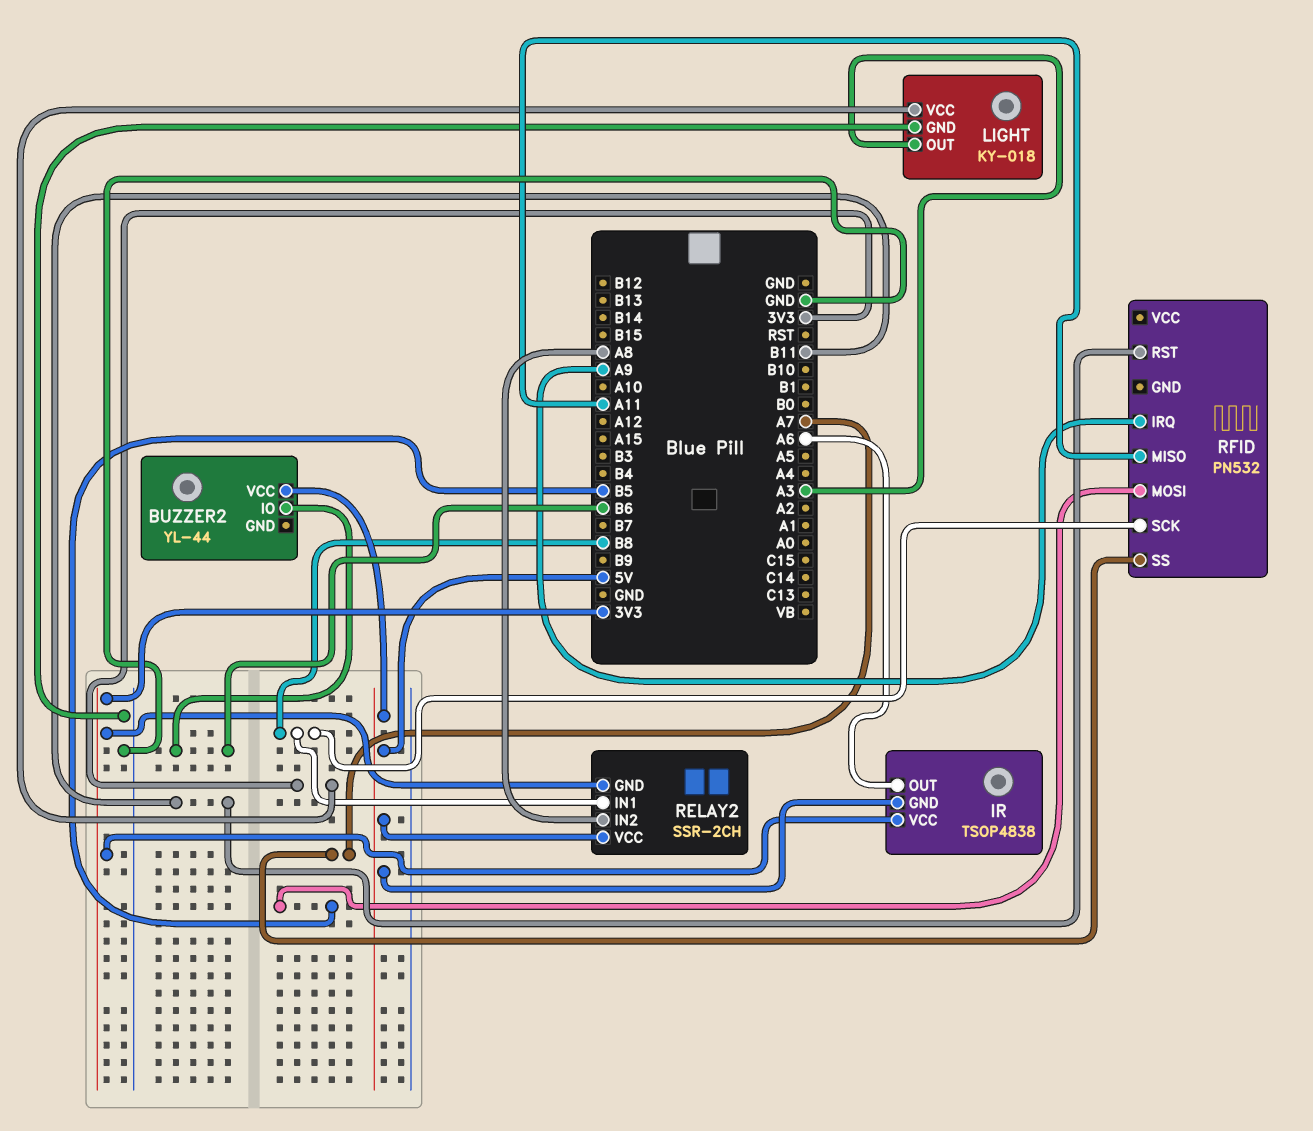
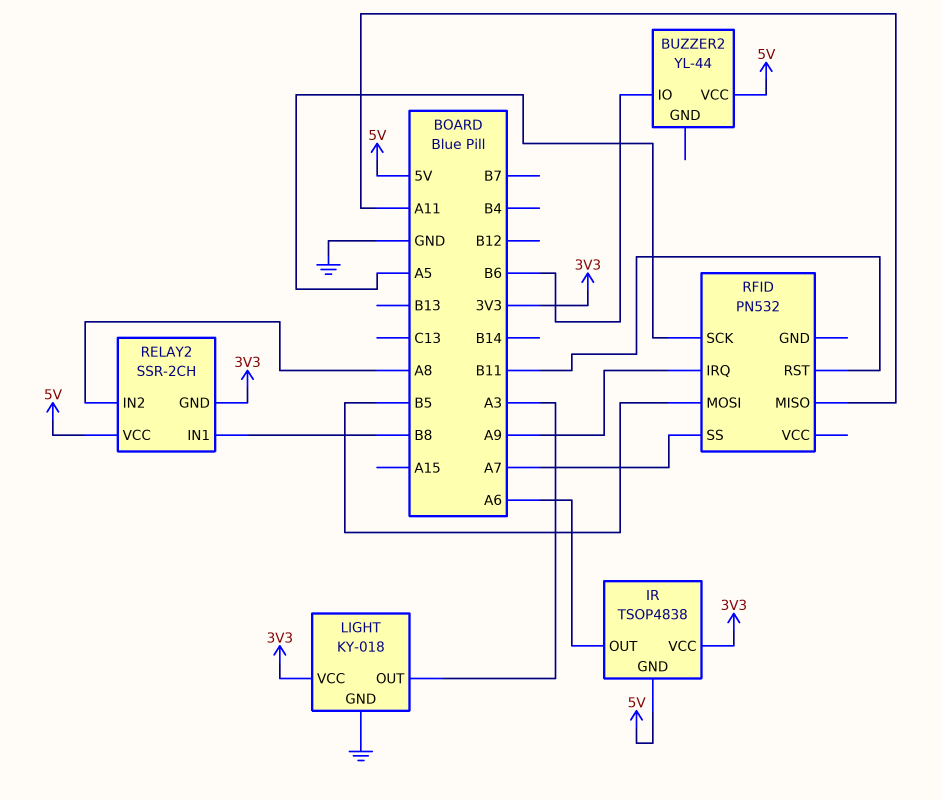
RFID pin SCK: B8 -> A5

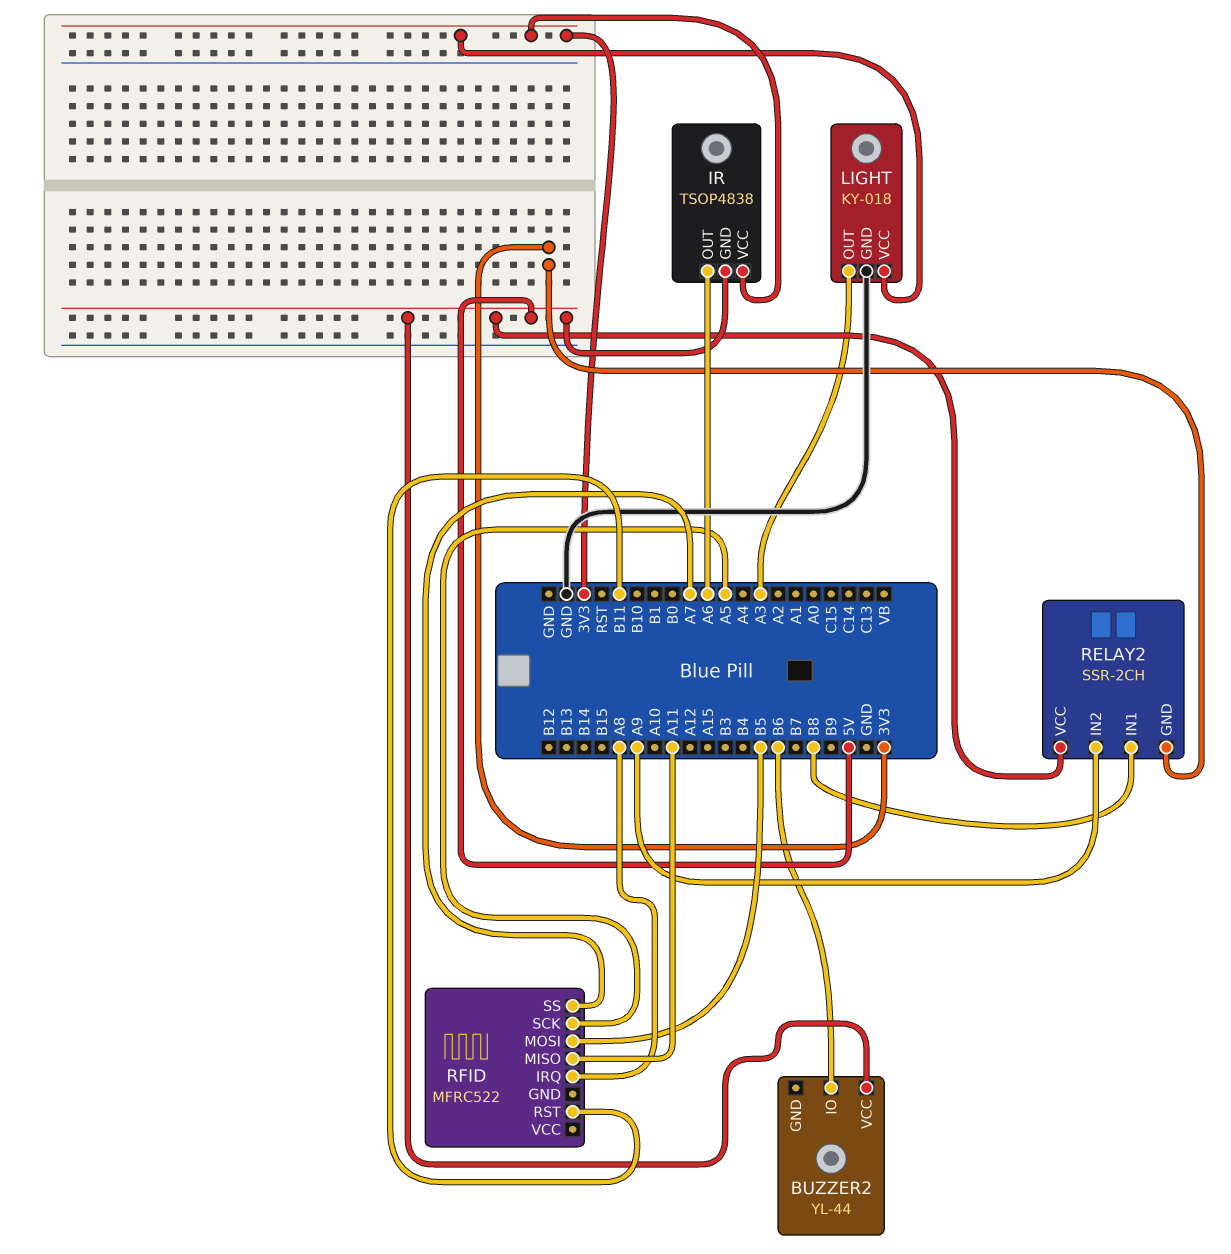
RELAY2 pin IN2: A8 -> A9
RFID: PN532 -> MFRC522
RFID pin IRQ: A9 -> A8

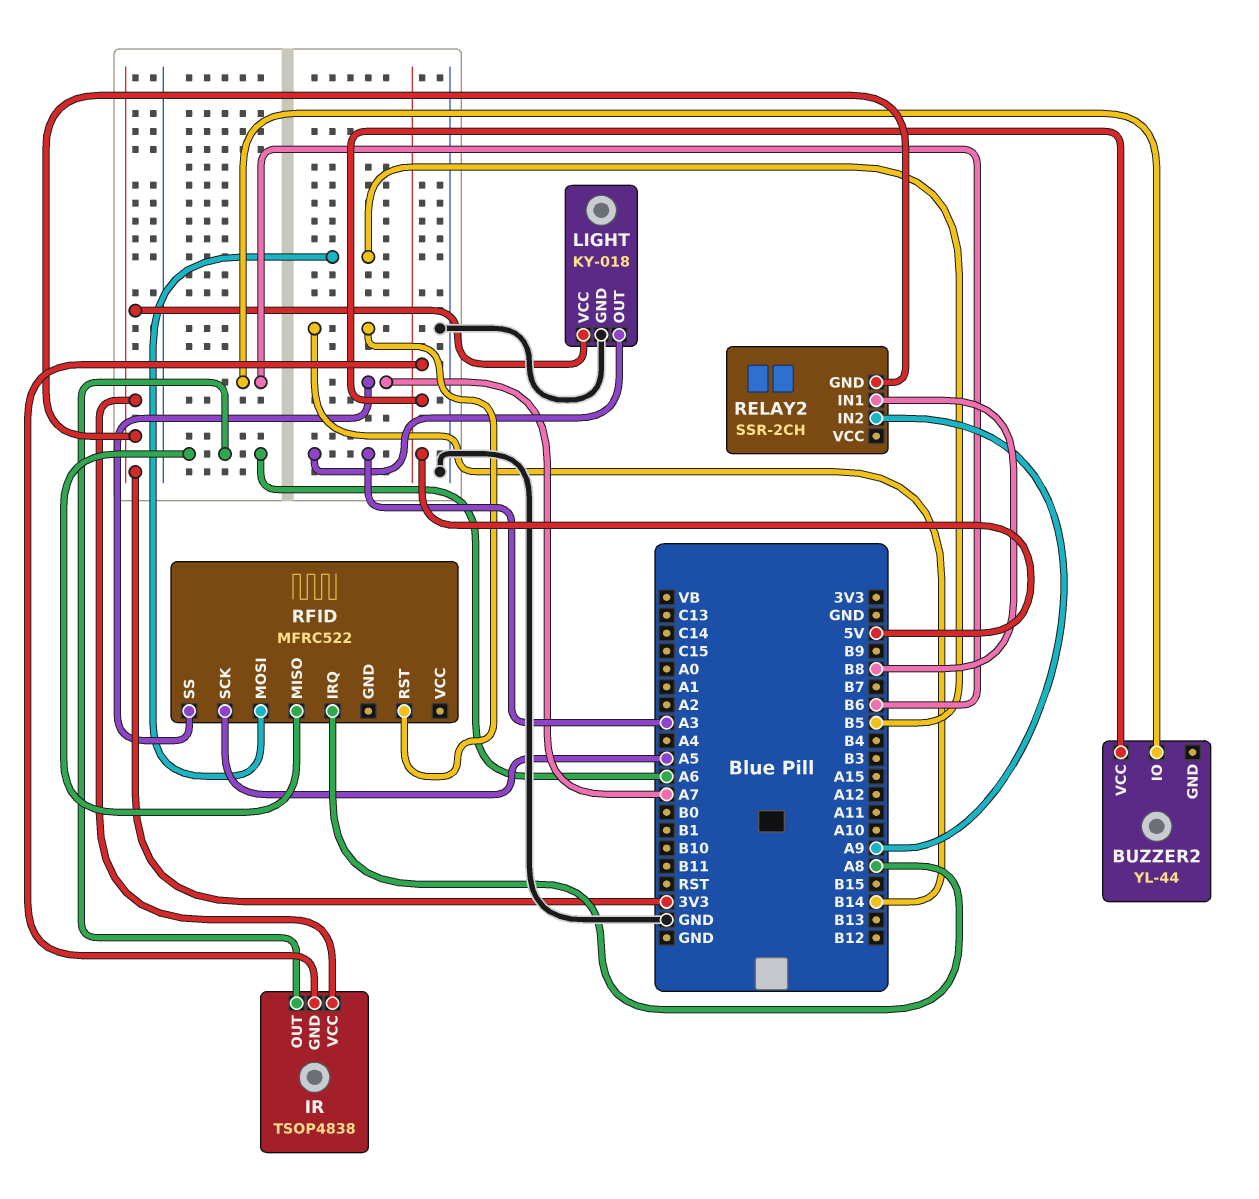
RELAY2 pin VCC: 5V -> none
RFID pin MISO: A11 -> A6
RFID pin RST: B11 -> B14

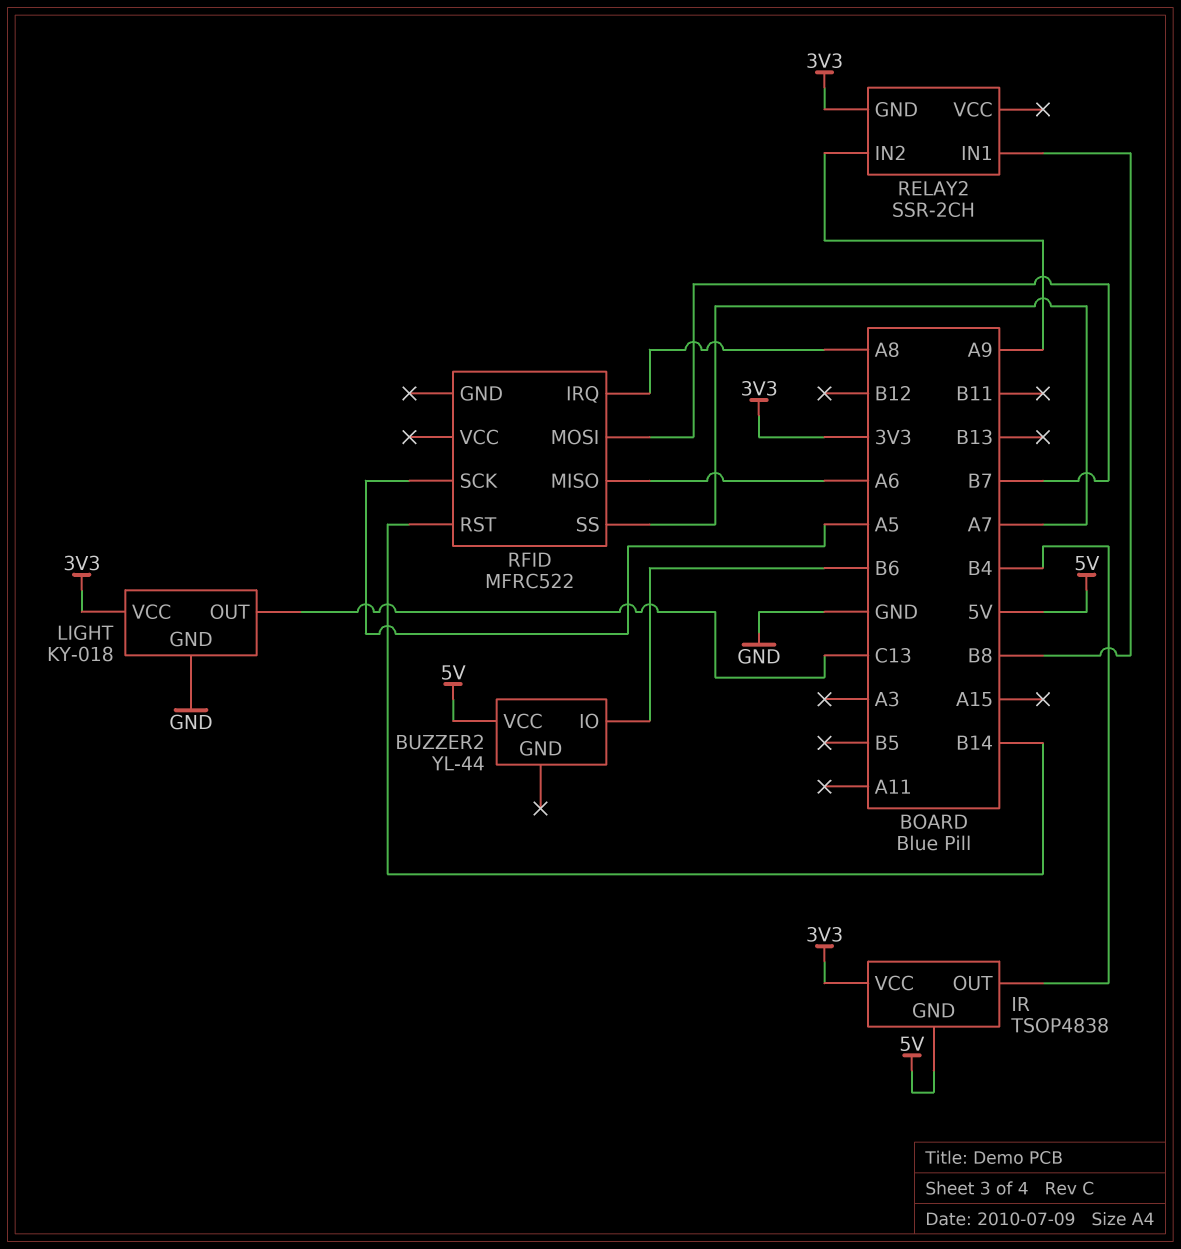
IR pin OUT: A6 -> B4
LIGHT pin OUT: A3 -> C13
RFID pin MOSI: B5 -> B7

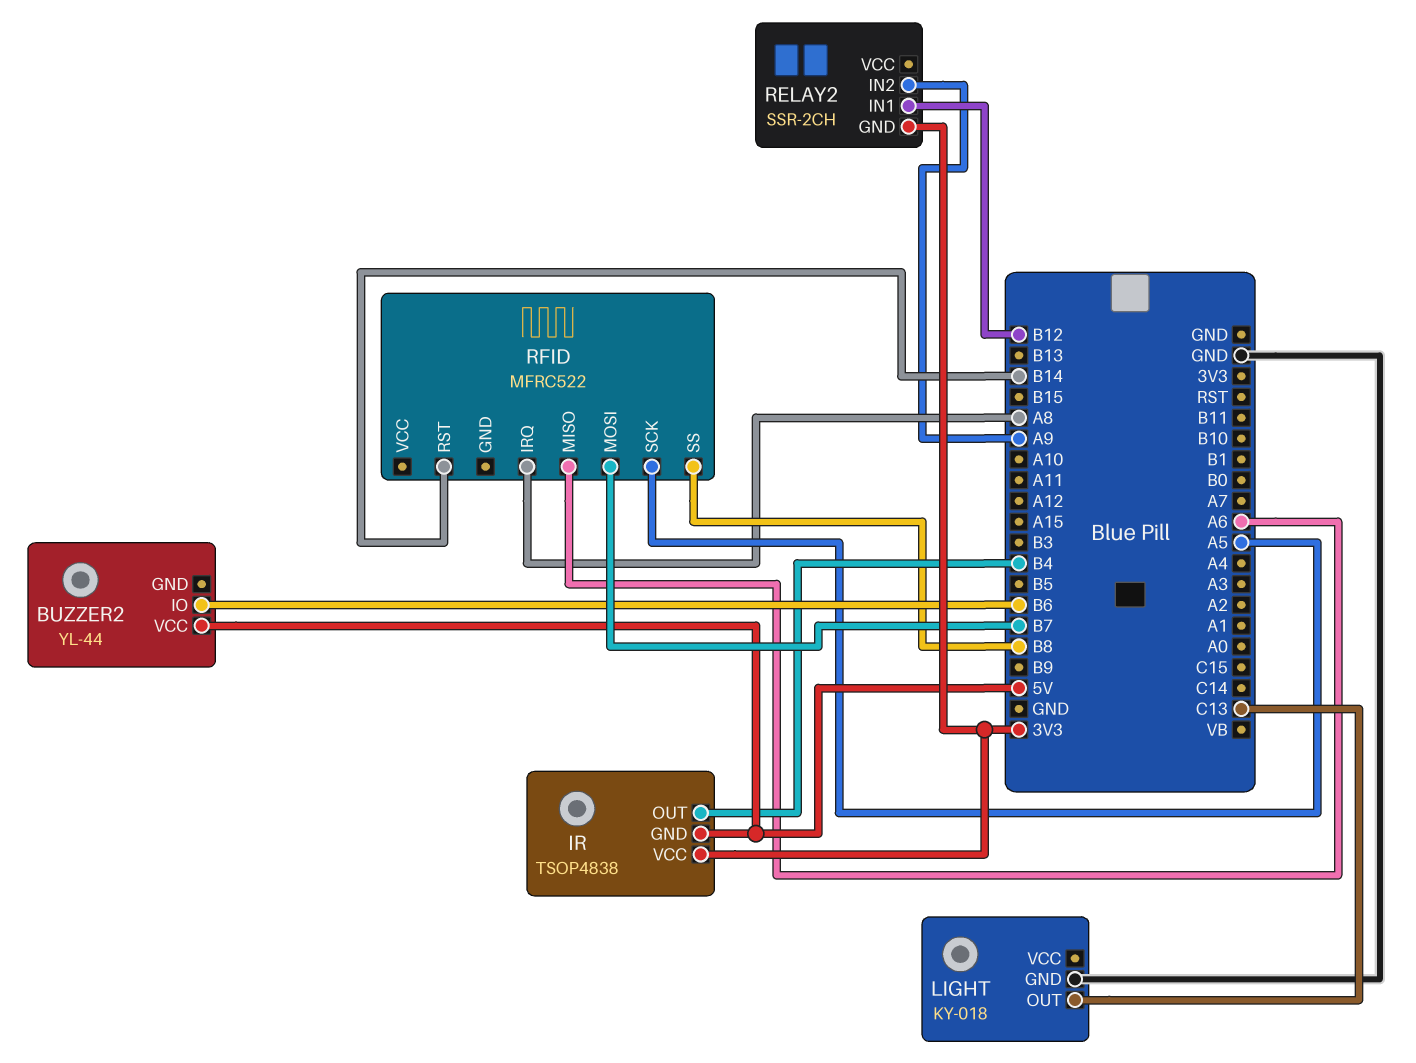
LIGHT pin VCC: 3V3 -> none
RELAY2 pin IN1: B8 -> B12
RFID pin SS: A7 -> B8

